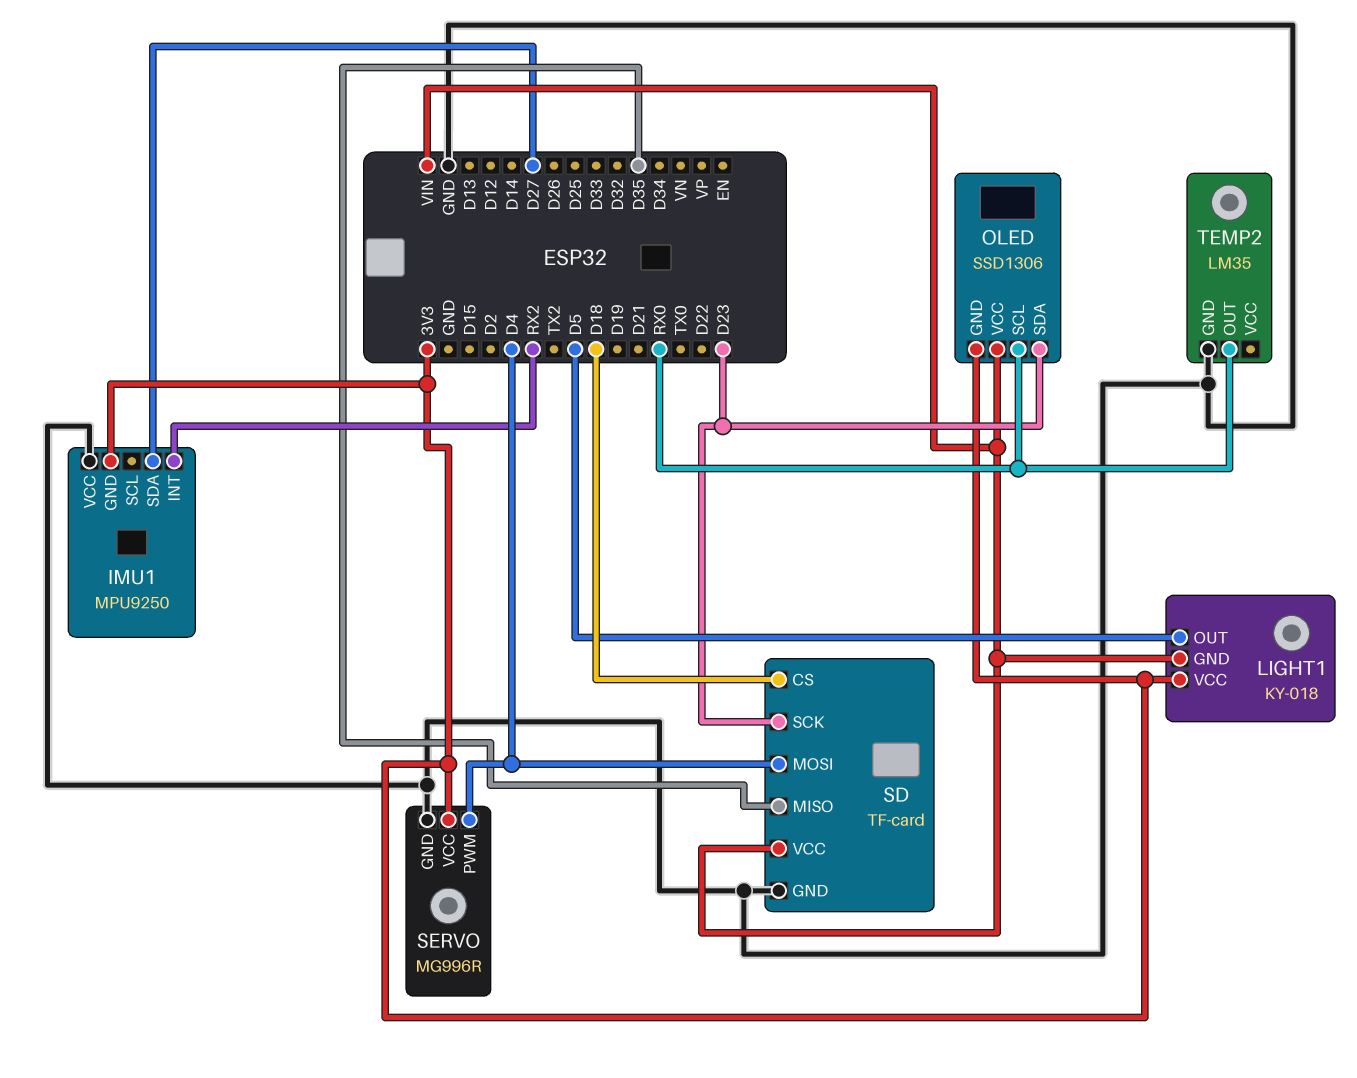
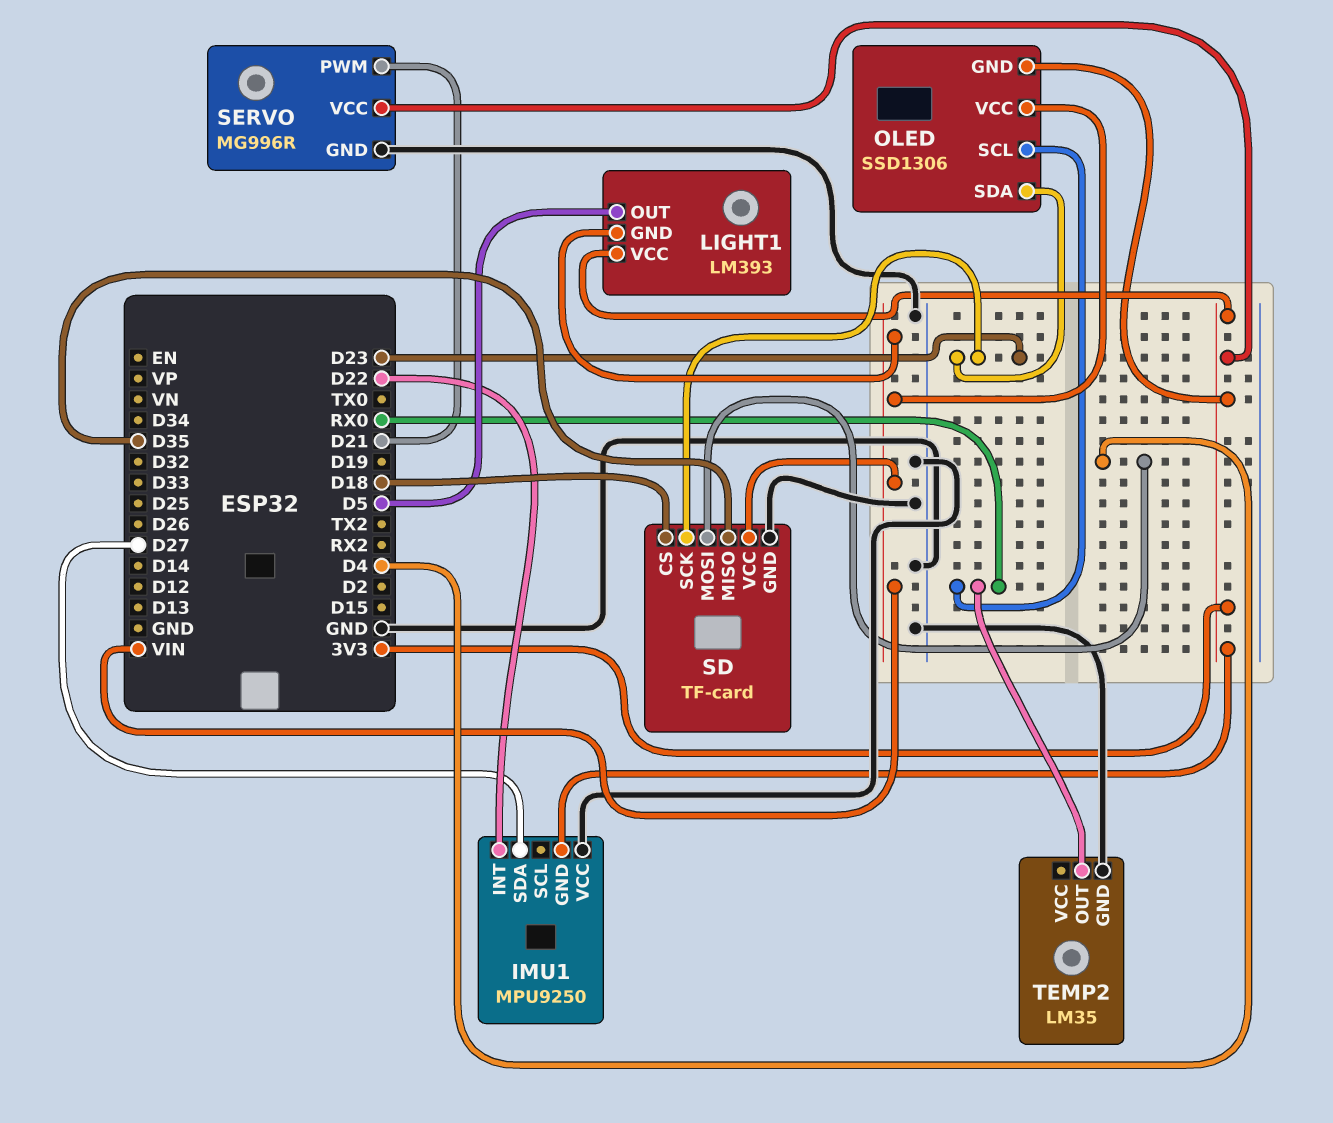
IMU1 pin INT: RX2 -> D22
LIGHT1: KY-018 -> LM393
SERVO pin PWM: D4 -> D21

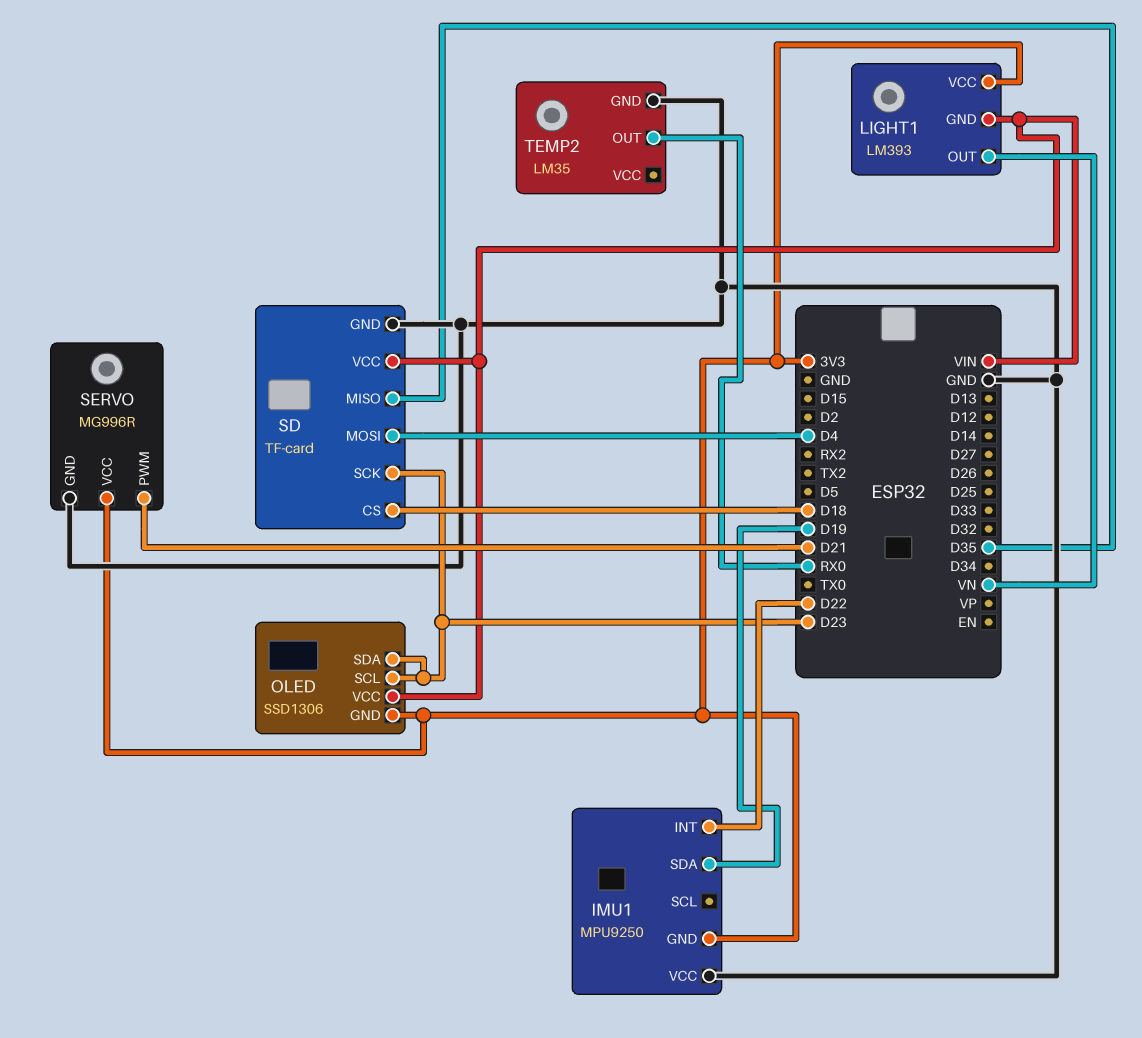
IMU1 pin SDA: D27 -> D19
LIGHT1 pin OUT: D5 -> VN
OLED pin SCL: RX0 -> D23

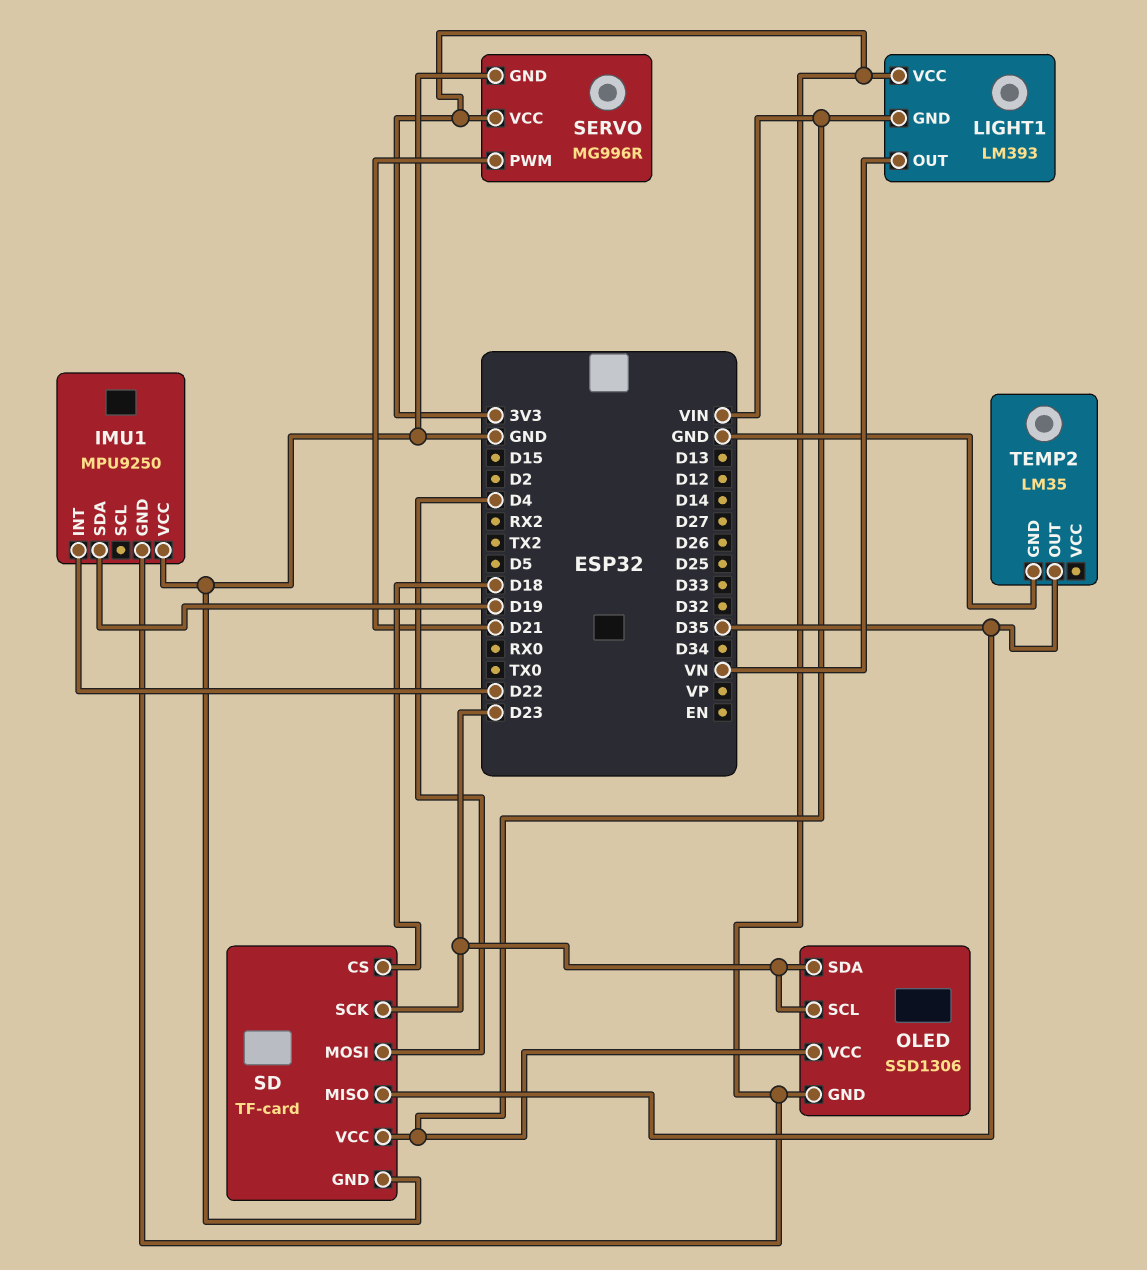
TEMP2 pin OUT: RX0 -> D35

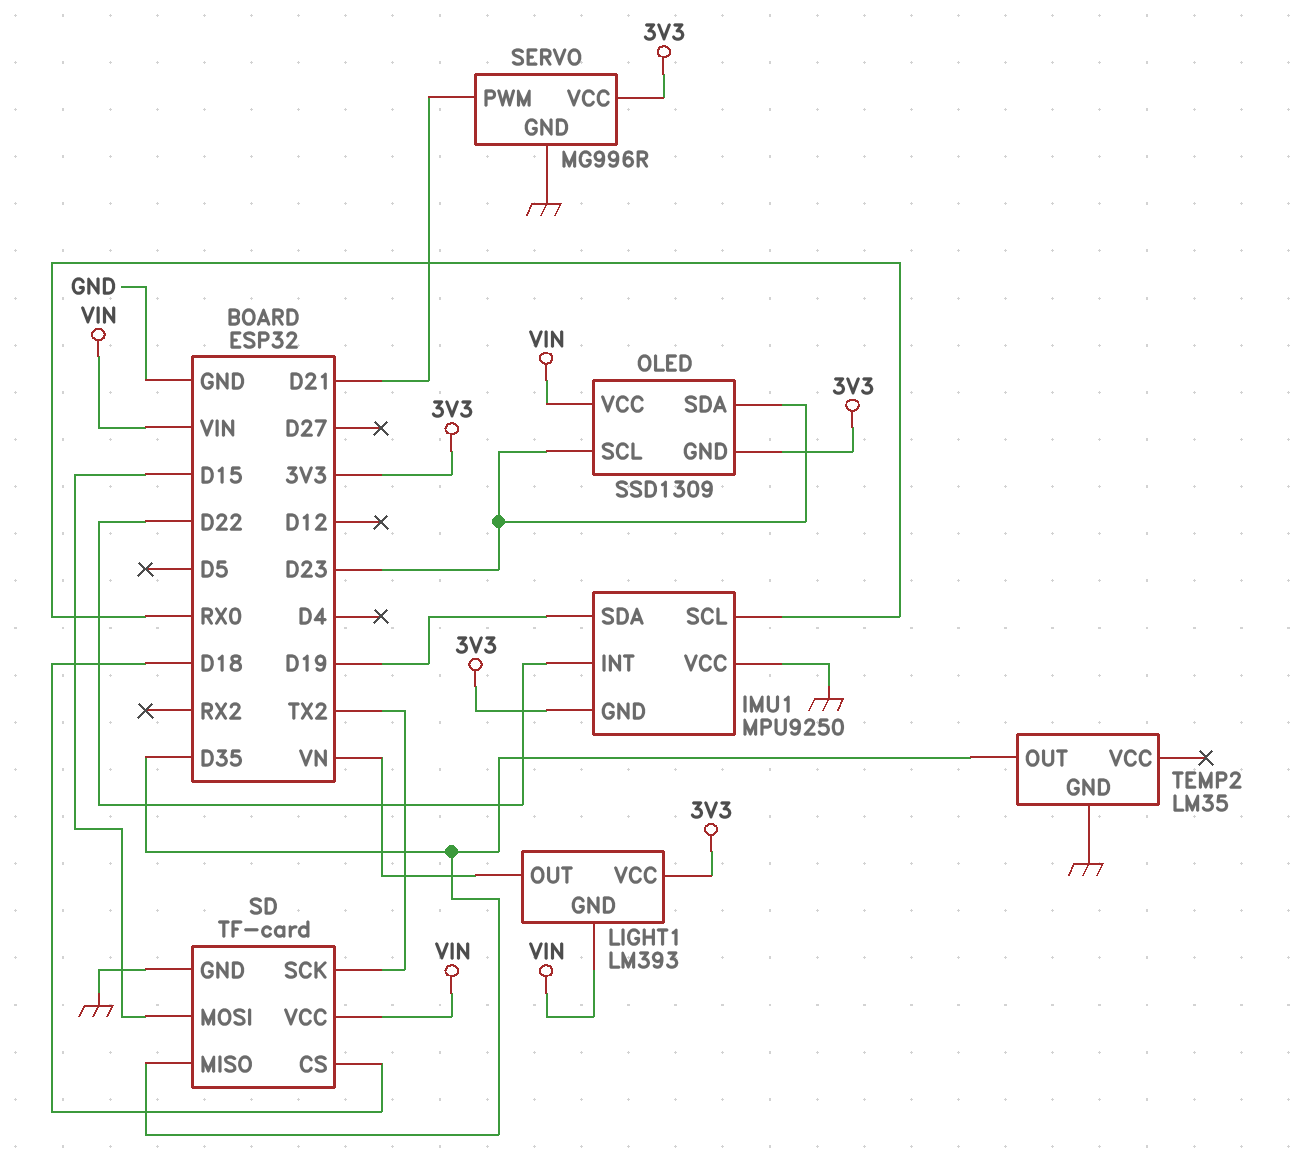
IMU1 pin SCL: none -> RX0
OLED: SSD1306 -> SSD1309
SD pin MOSI: D4 -> D15
SD pin SCK: D23 -> TX2

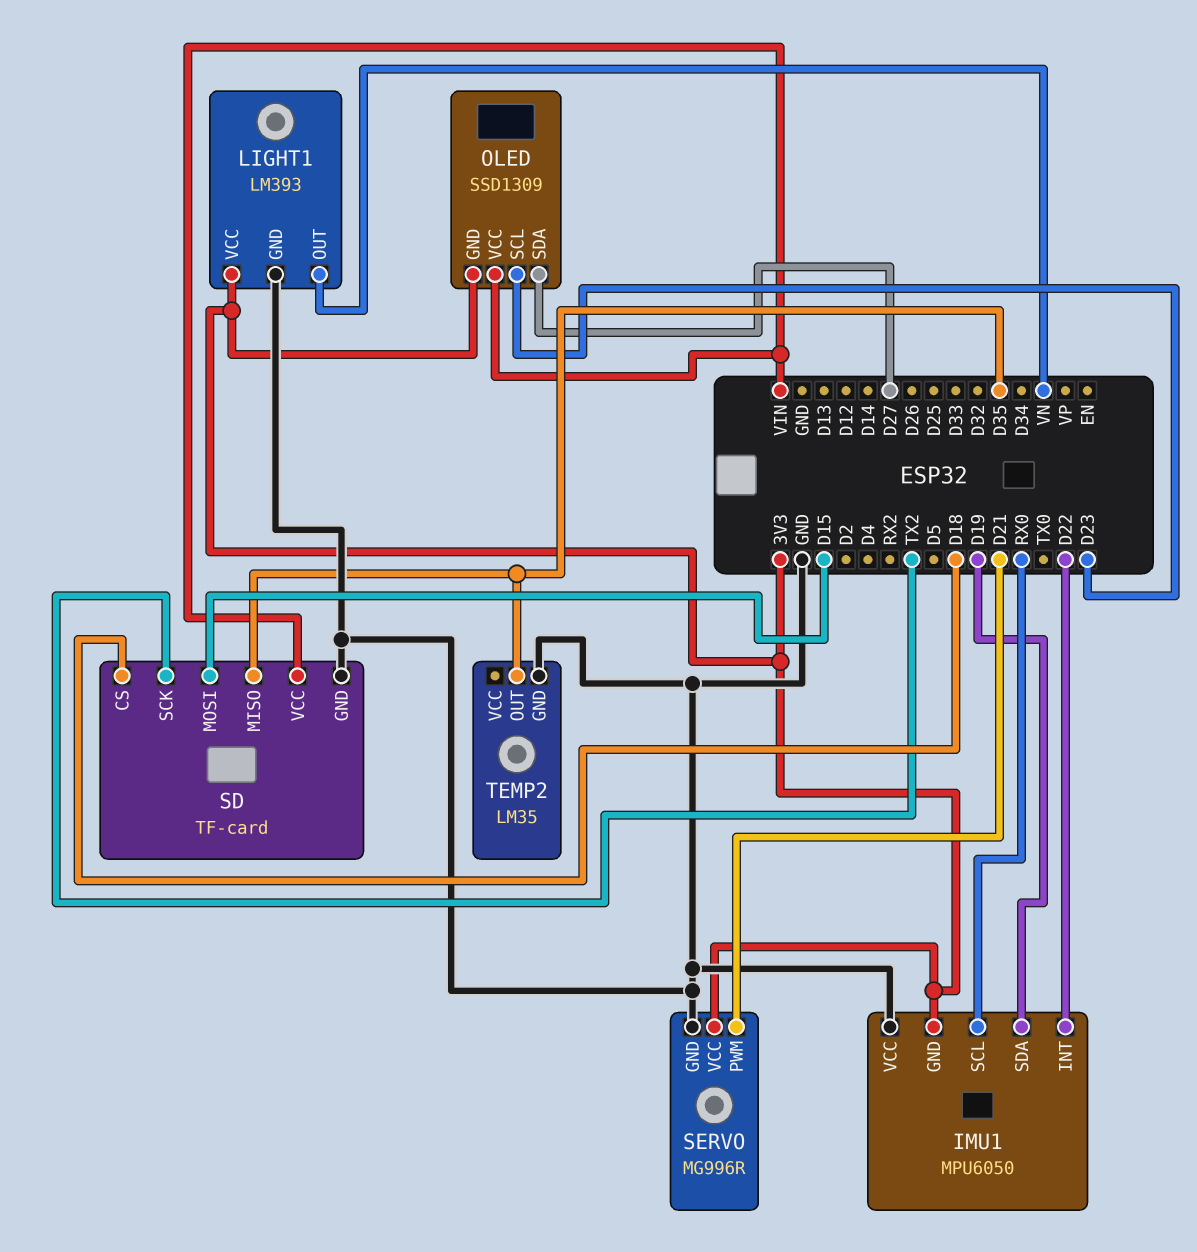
IMU1: MPU9250 -> MPU6050
LIGHT1 pin GND: VIN -> GND
OLED pin SDA: D23 -> D27

